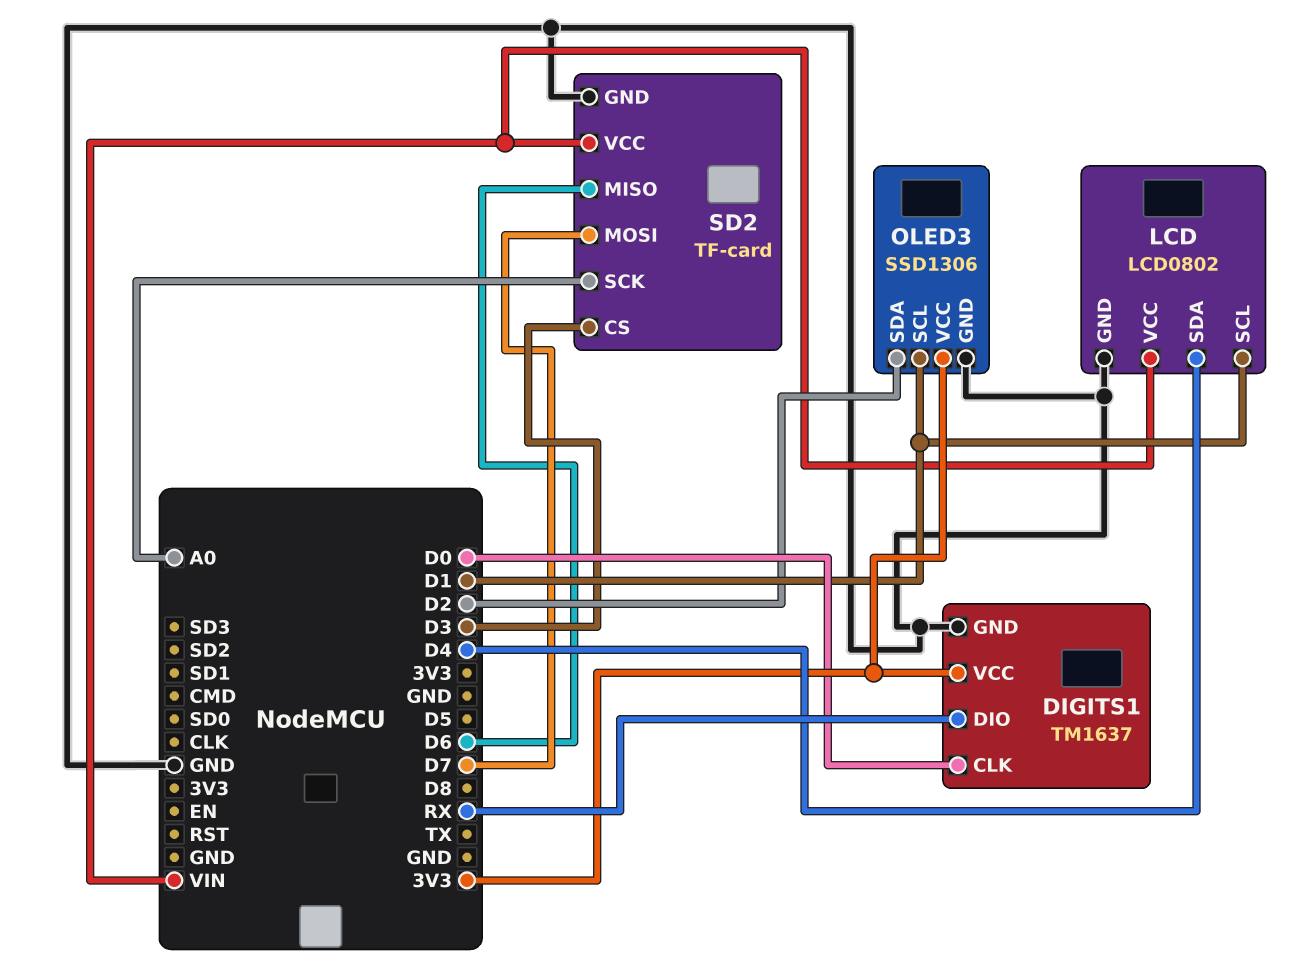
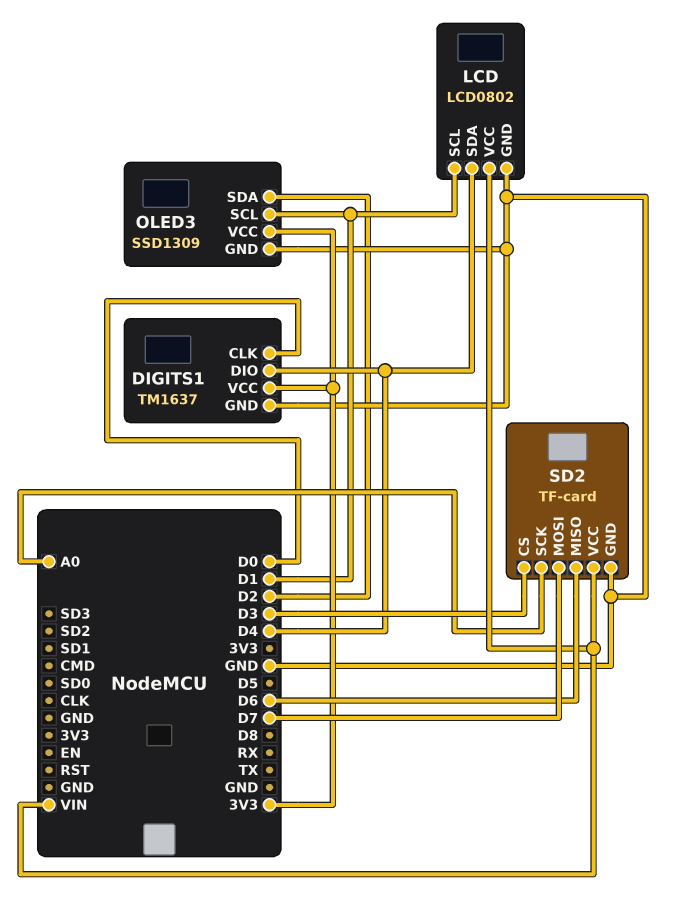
DIGITS1 pin DIO: RX -> D4
OLED3: SSD1306 -> SSD1309

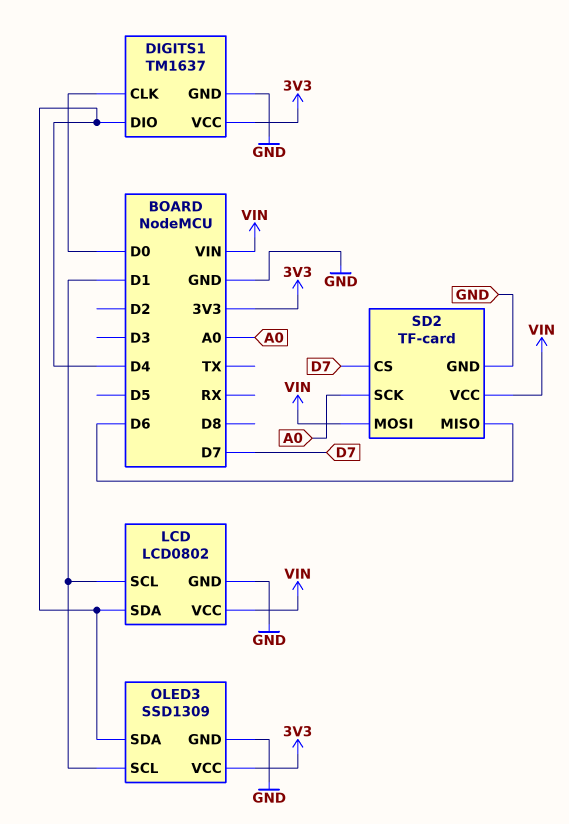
OLED3 pin SDA: D2 -> D4
SD2 pin CS: D3 -> D7
SD2 pin MOSI: D7 -> VIN

